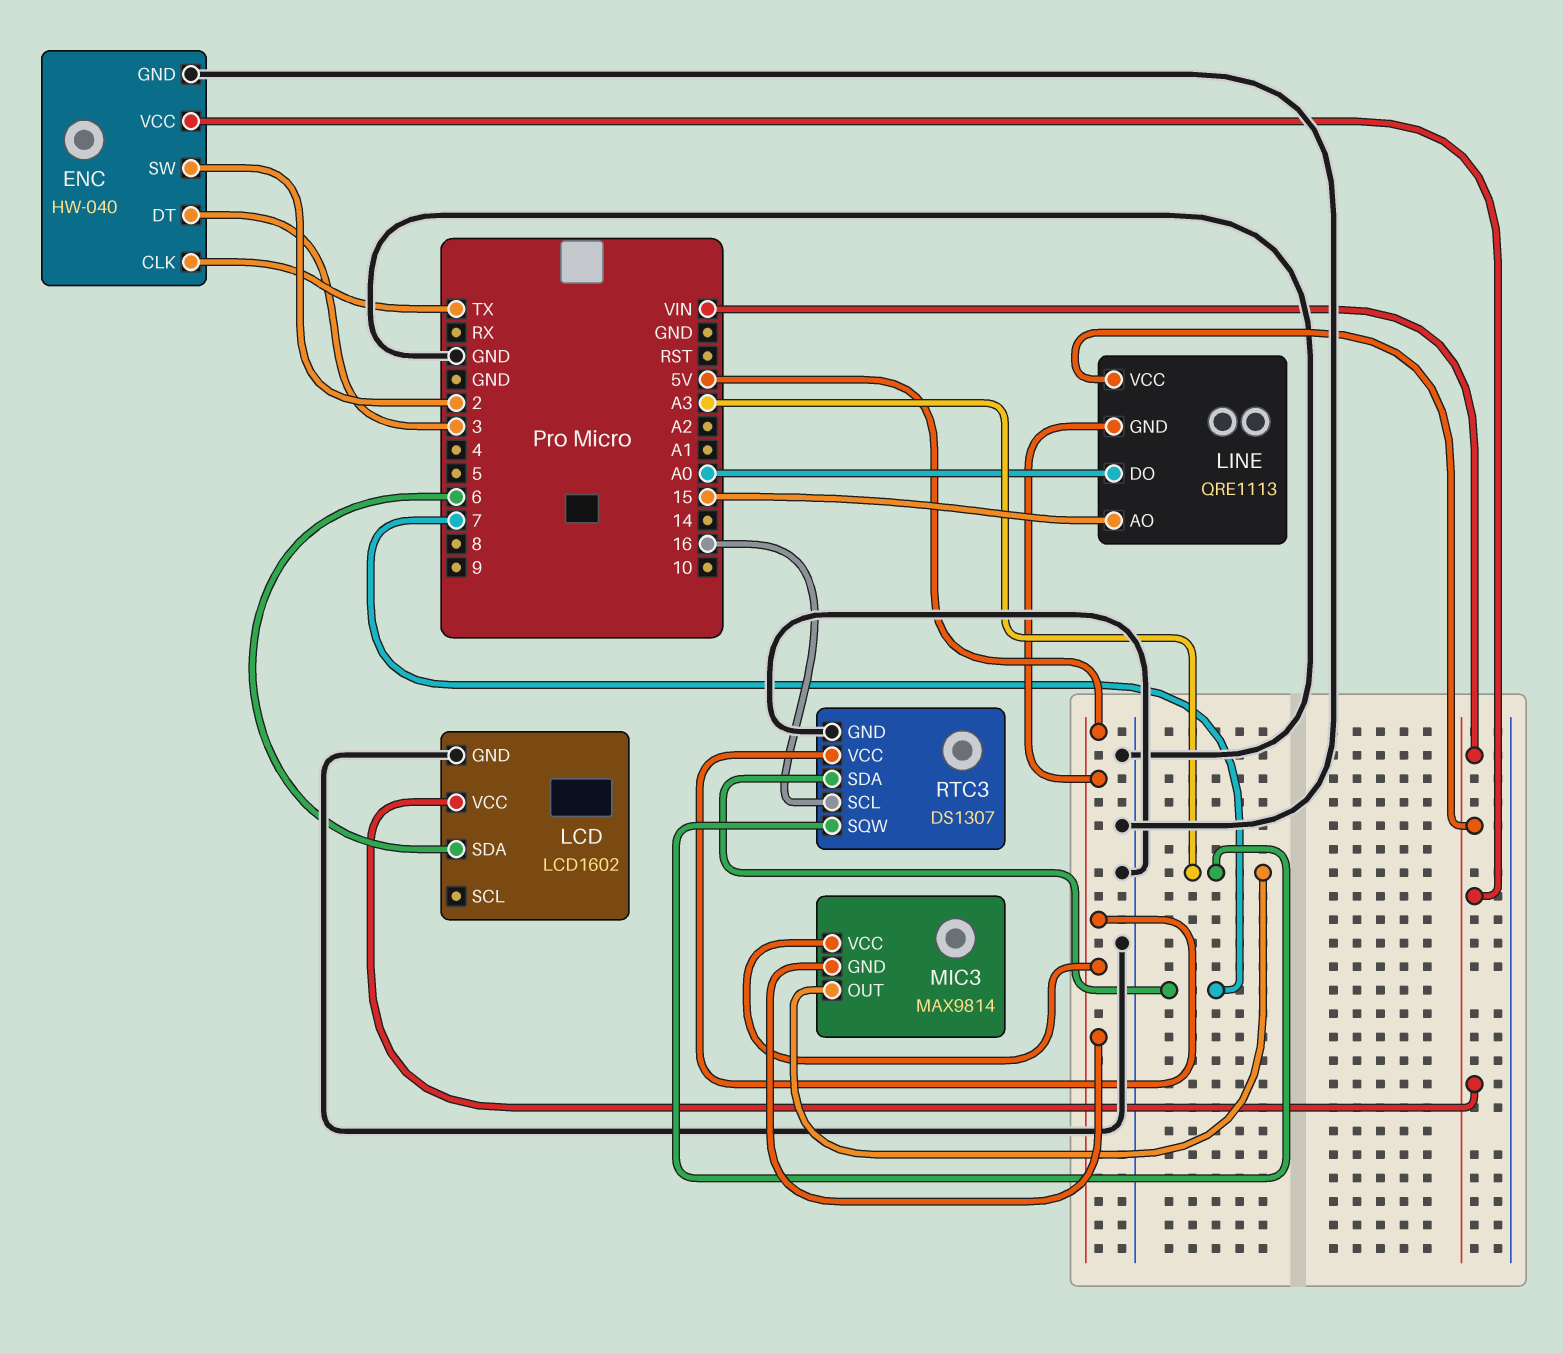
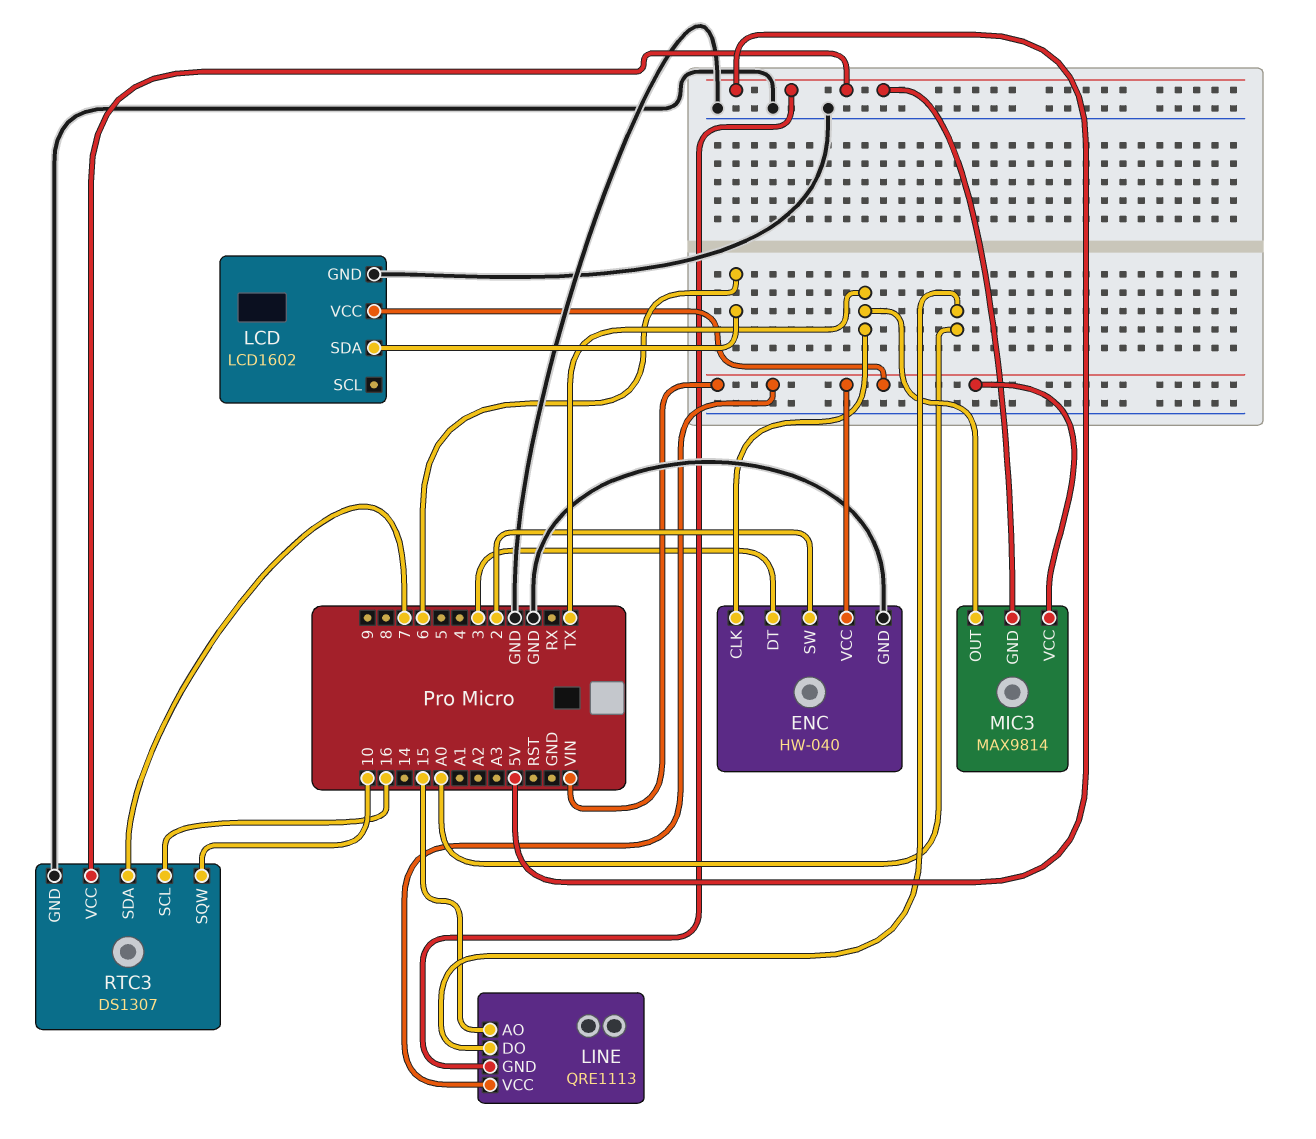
MIC3 pin OUT: A3 -> TX
MIC3 pin VCC: 5V -> VIN
RTC3 pin SQW: A3 -> 10

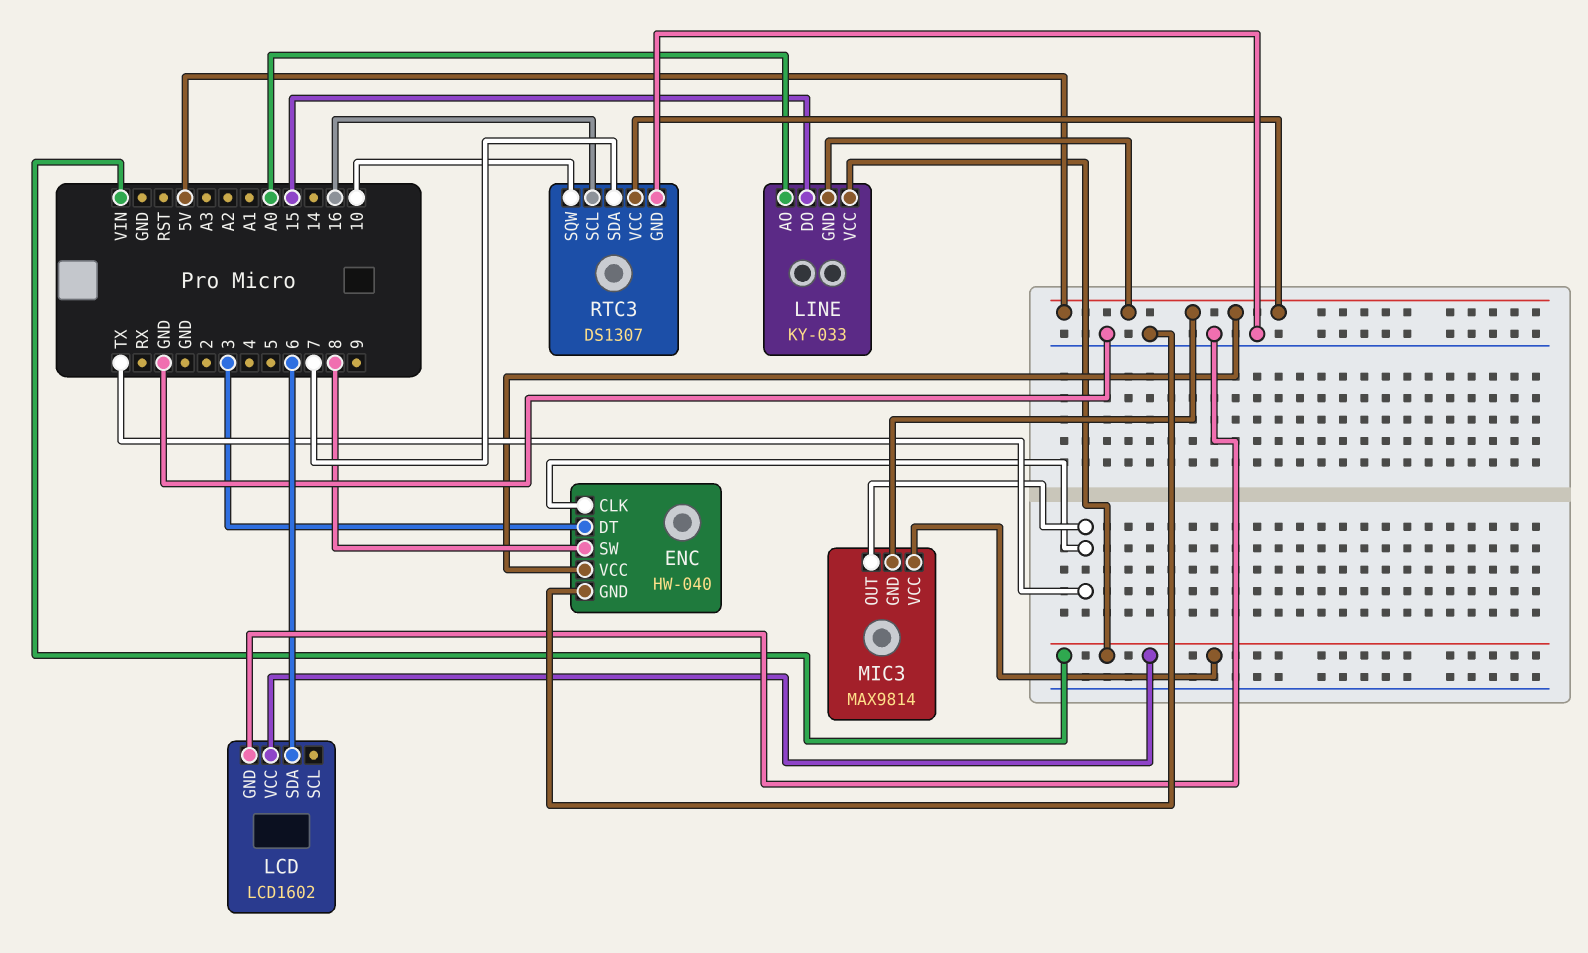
ENC pin SW: 2 -> 8
ENC pin VCC: VIN -> 5V
LINE: QRE1113 -> KY-033
LINE pin AO: 15 -> A0
LINE pin DO: A0 -> 15

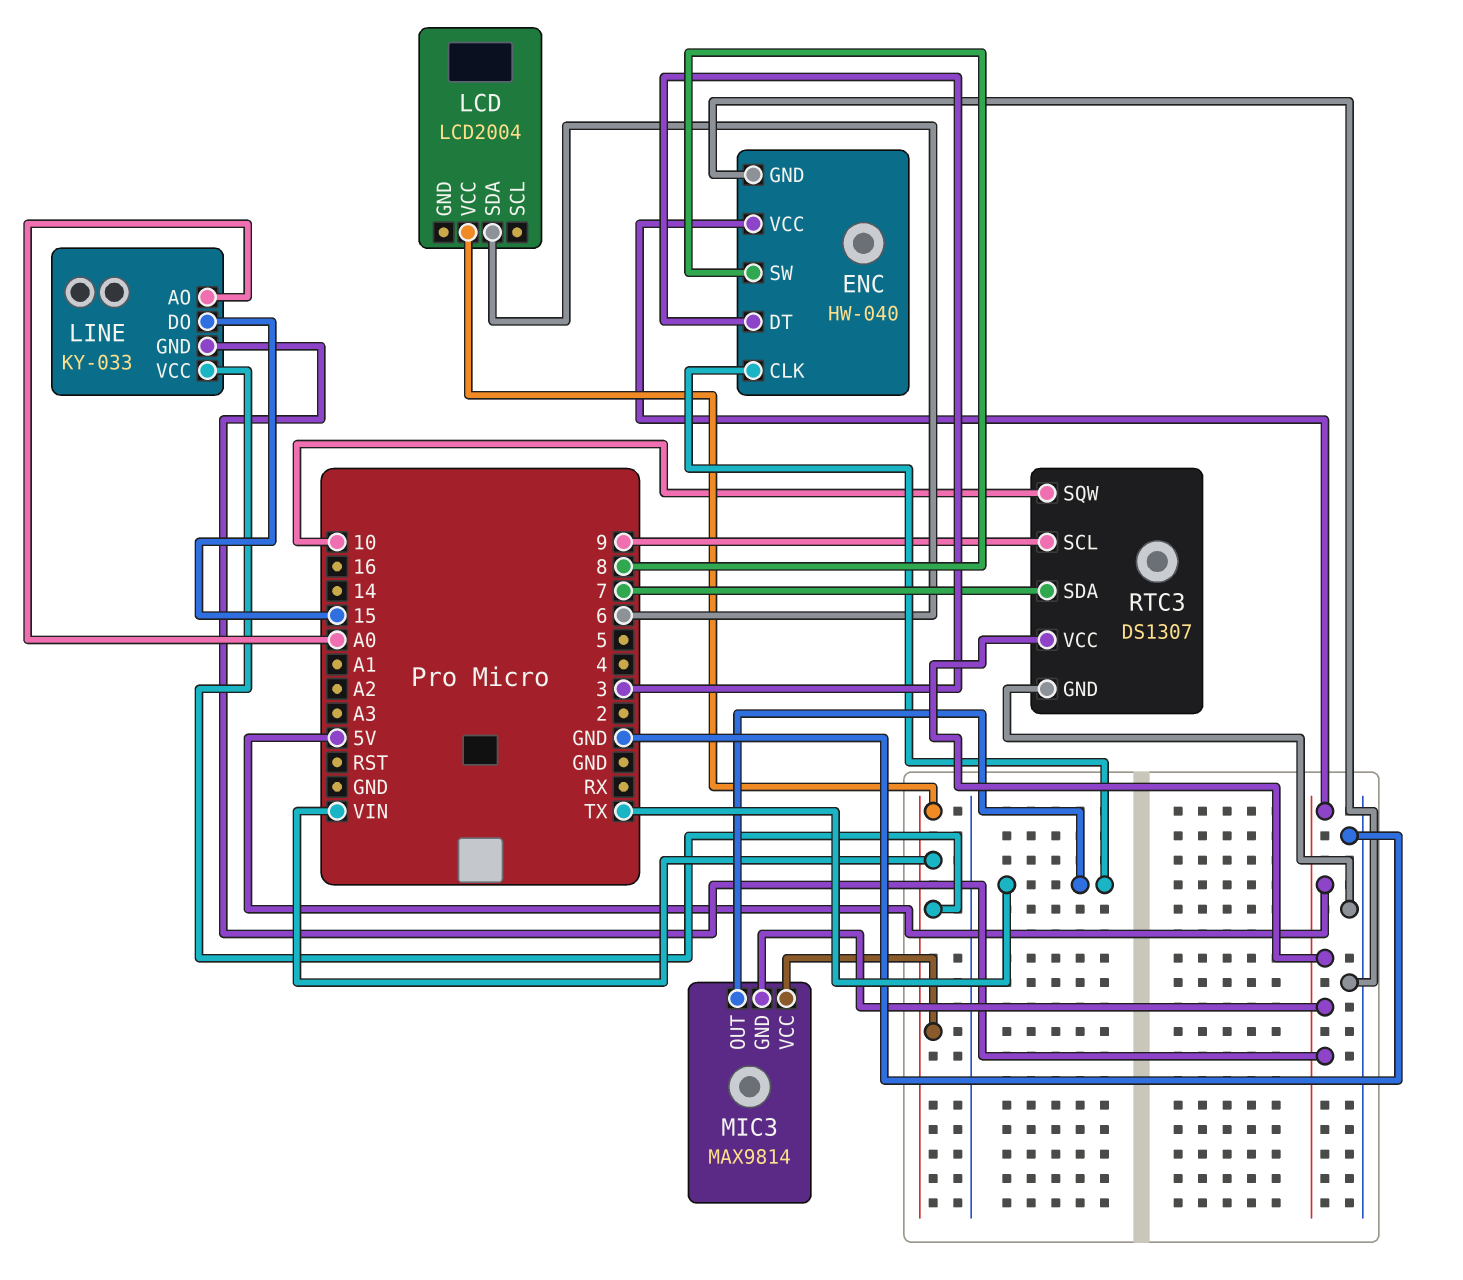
LCD: LCD1602 -> LCD2004
LCD pin GND: GND -> none
RTC3 pin SCL: 16 -> 9

